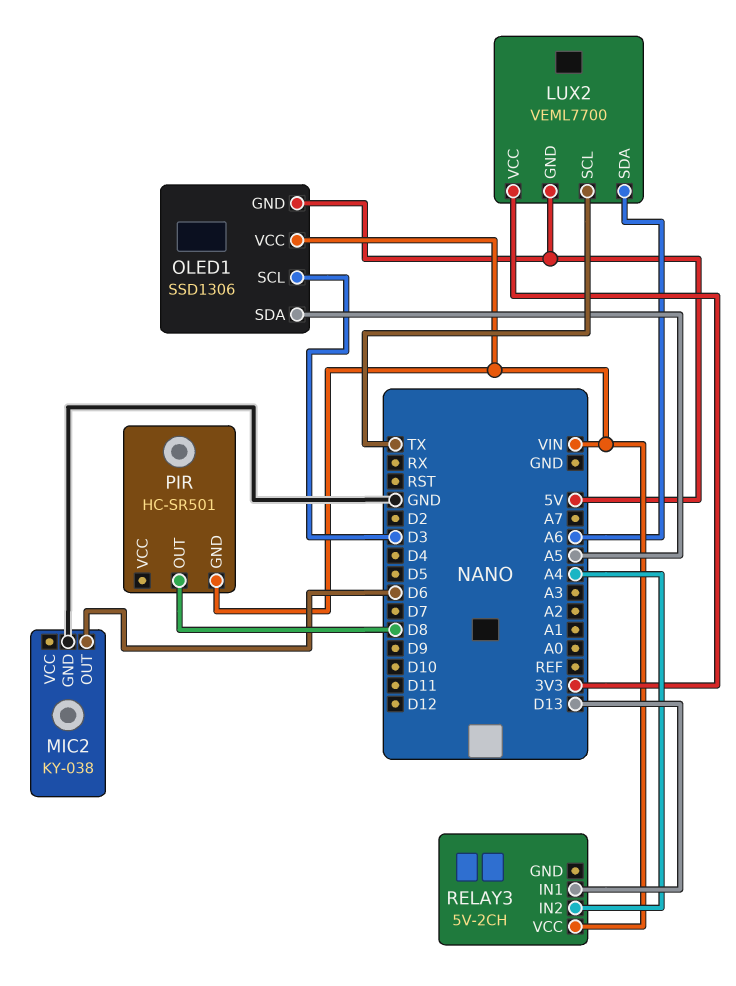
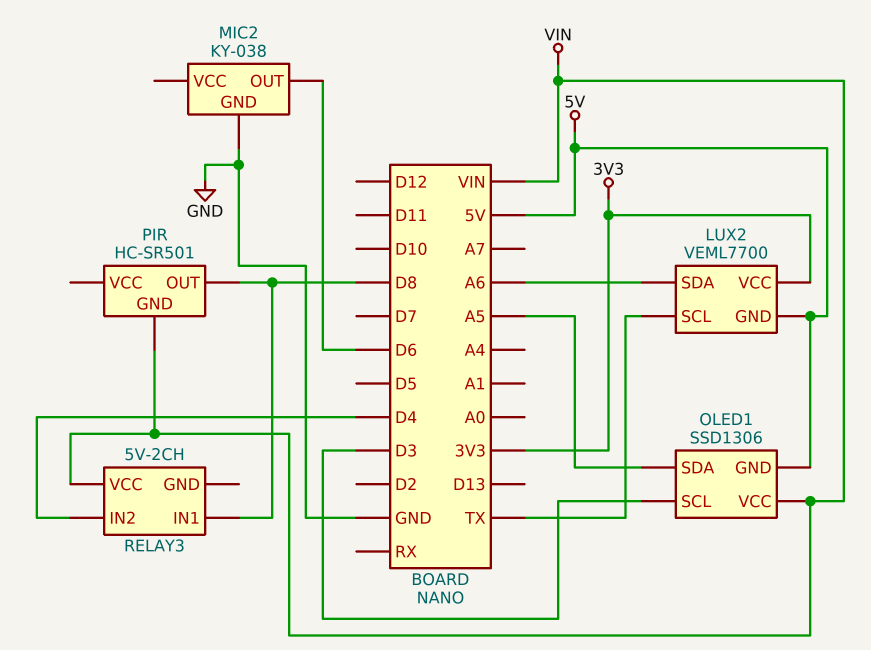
RELAY3 pin IN1: D13 -> D8
RELAY3 pin IN2: A4 -> D4

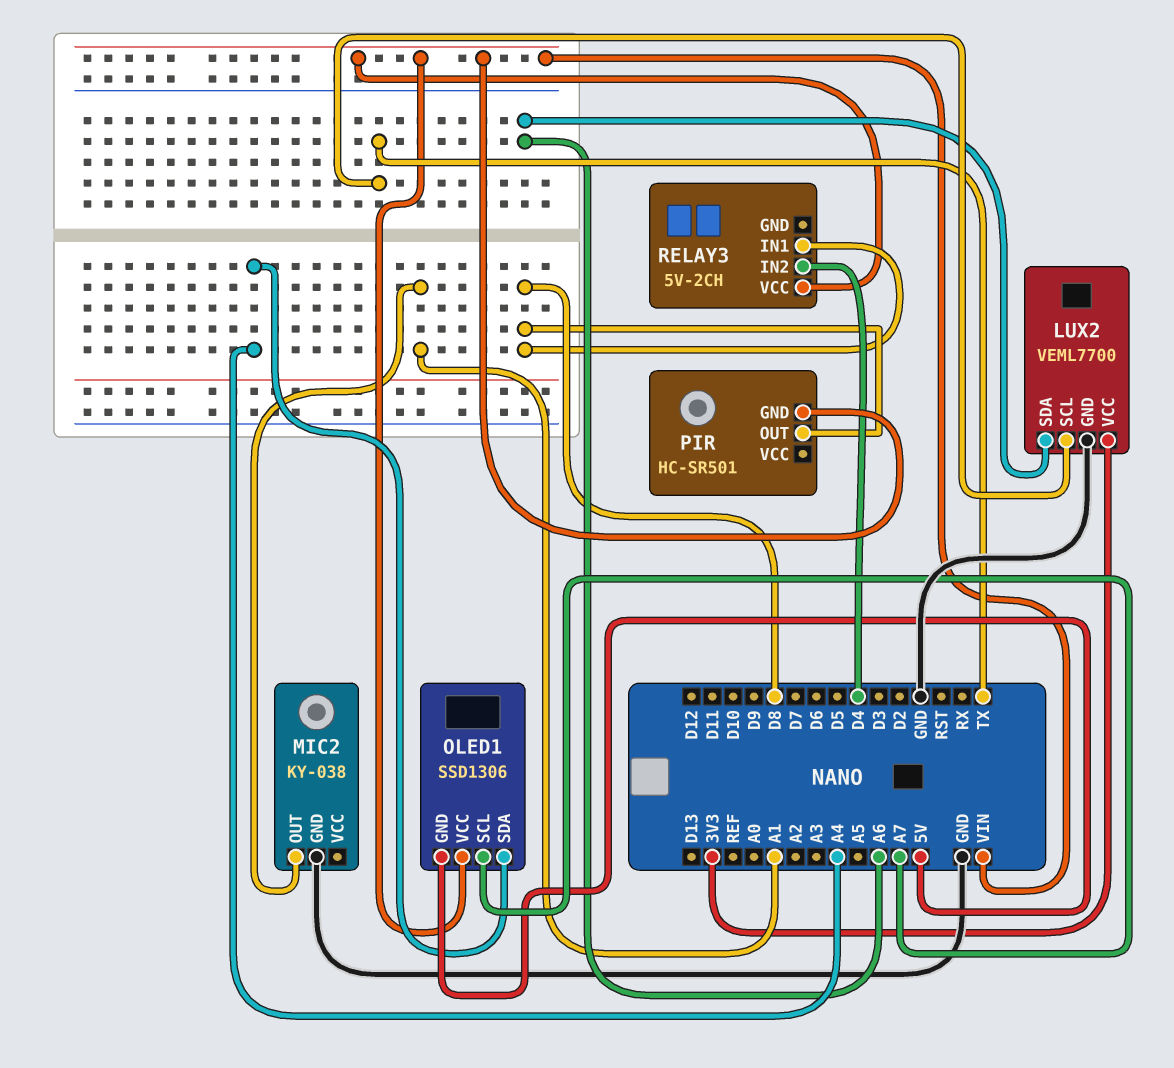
LUX2 pin GND: 5V -> GND
MIC2 pin OUT: D6 -> A1
OLED1 pin SCL: D3 -> A7
OLED1 pin SDA: A5 -> A4

